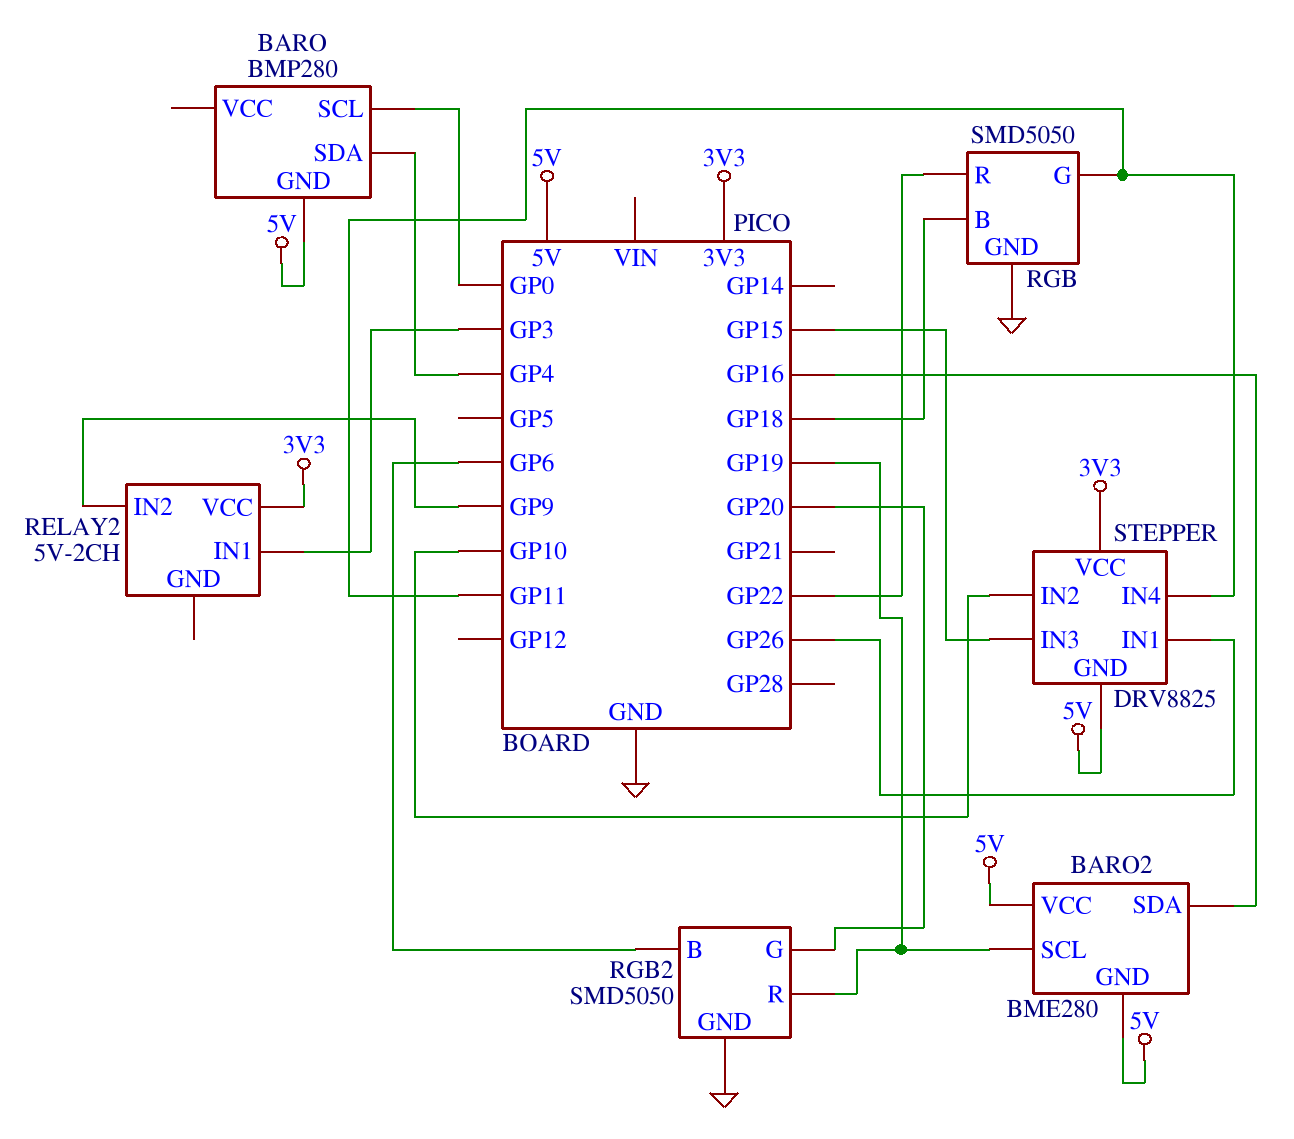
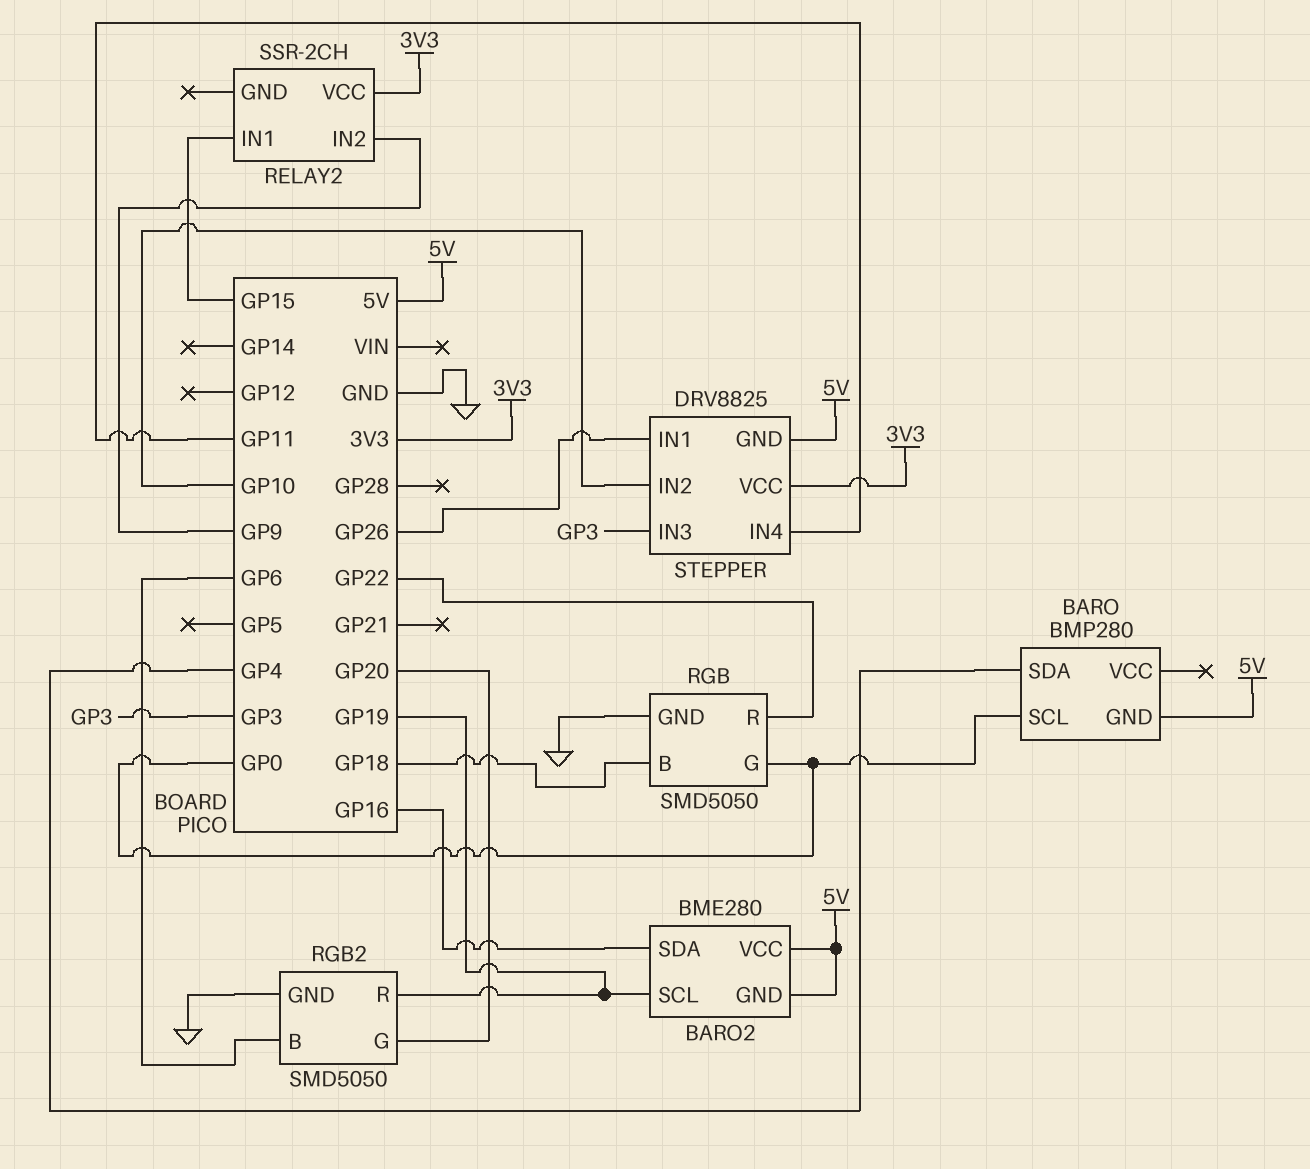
RELAY2: 5V-2CH -> SSR-2CH
RELAY2 pin IN1: GP3 -> GP15
RGB pin G: GP11 -> GP0
STEPPER pin IN3: GP15 -> GP3

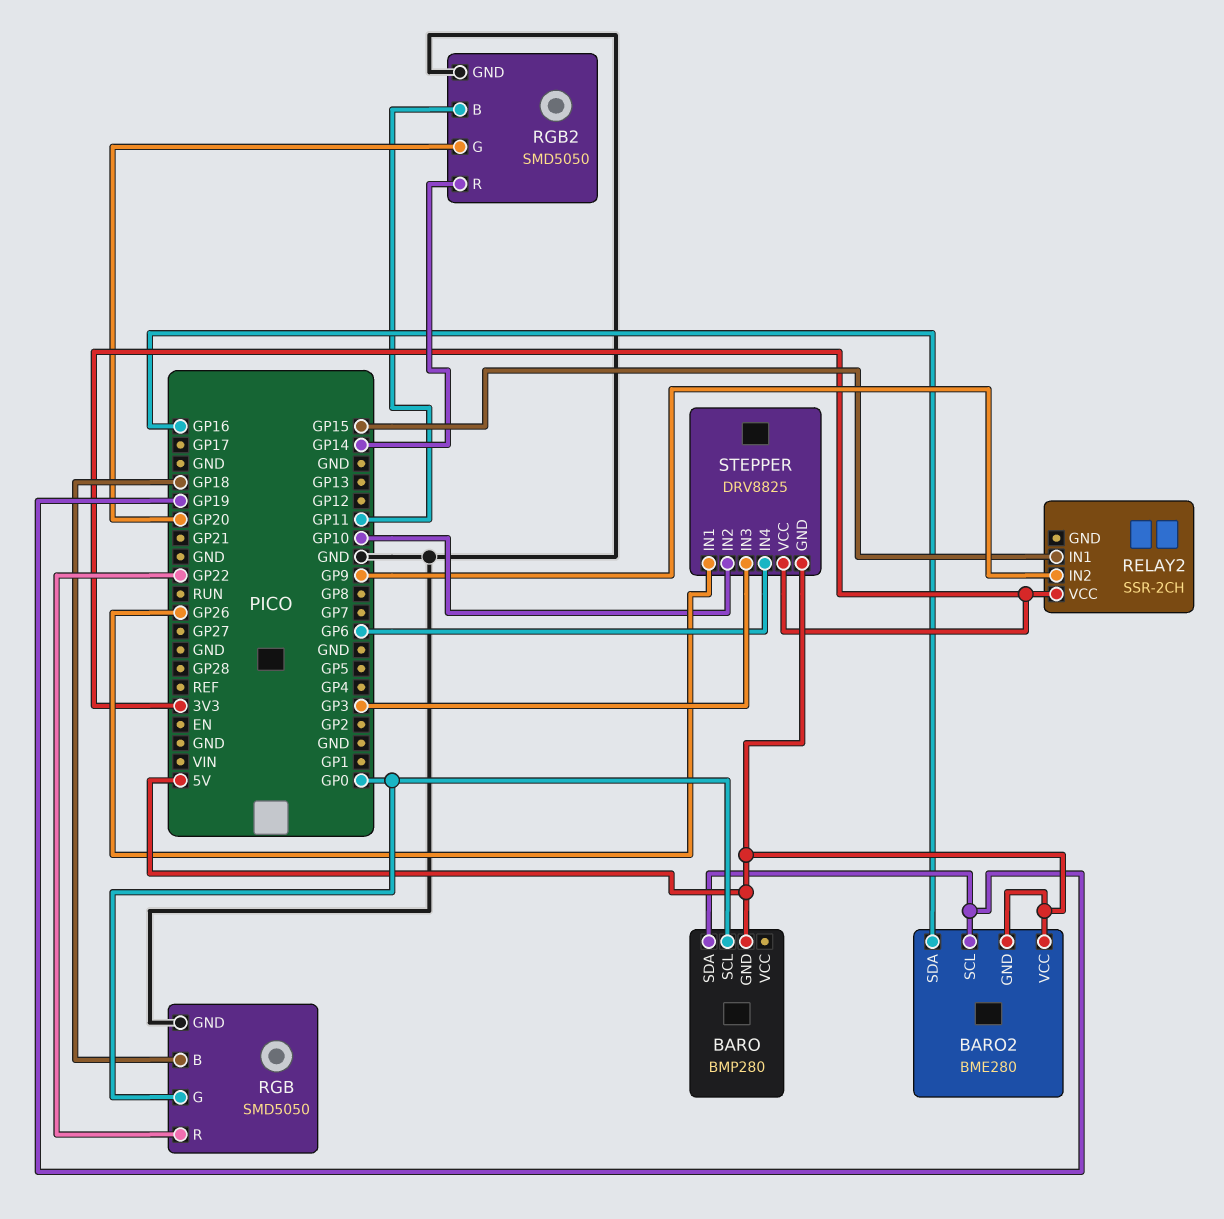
BARO pin SDA: GP4 -> GP19
RGB2 pin B: GP6 -> GP11
RGB2 pin R: GP19 -> GP14
STEPPER pin IN4: GP11 -> GP6

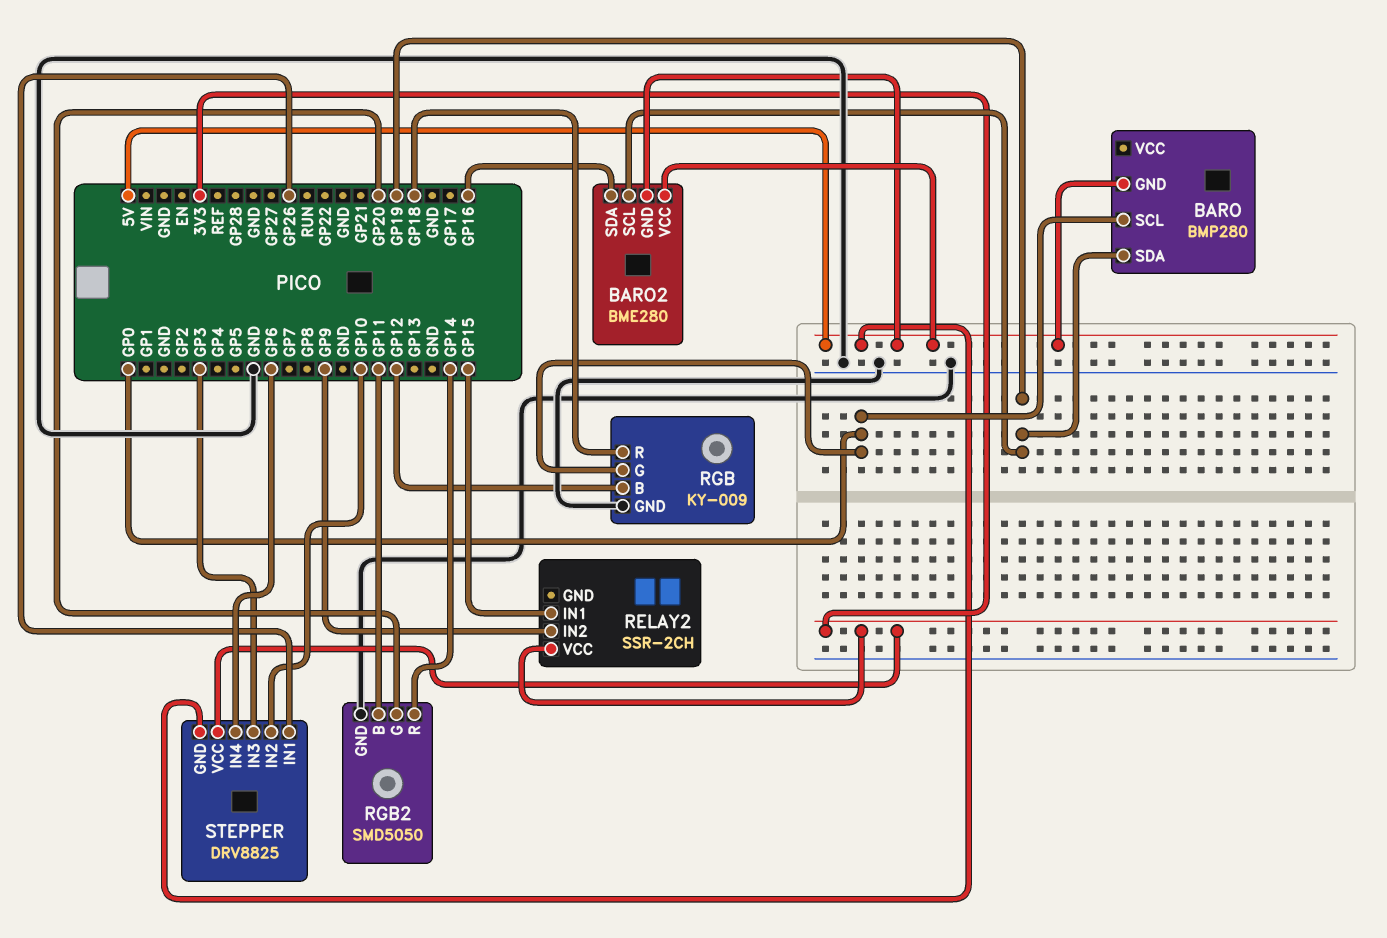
RGB: SMD5050 -> KY-009
RGB pin B: GP18 -> GP12
RGB pin R: GP22 -> GP18

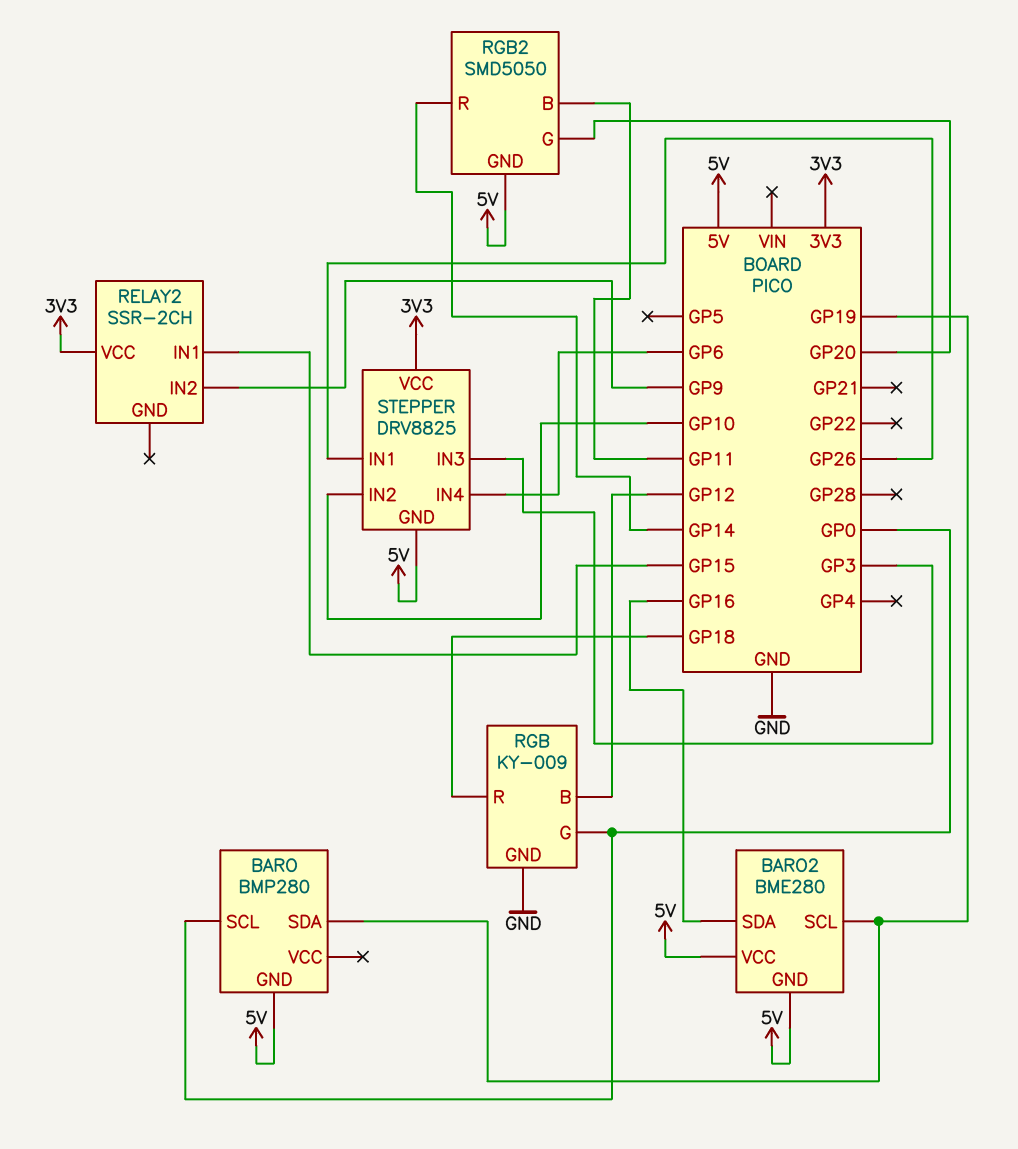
RGB2 pin GND: GND -> 5V

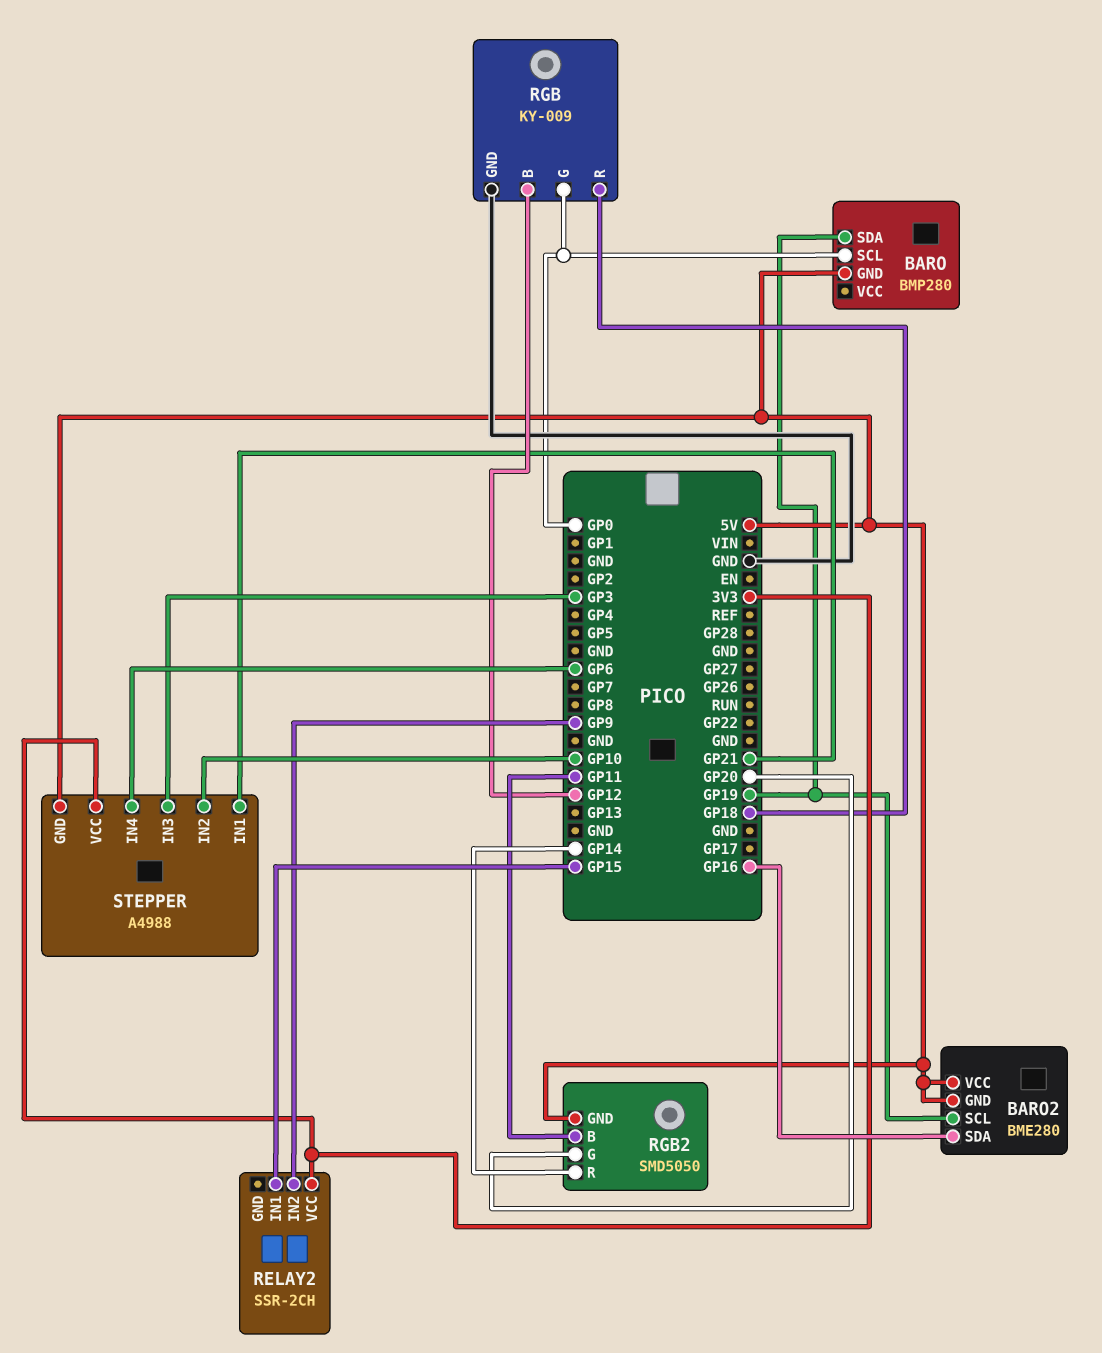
STEPPER: DRV8825 -> A4988
STEPPER pin IN1: GP26 -> GP21

